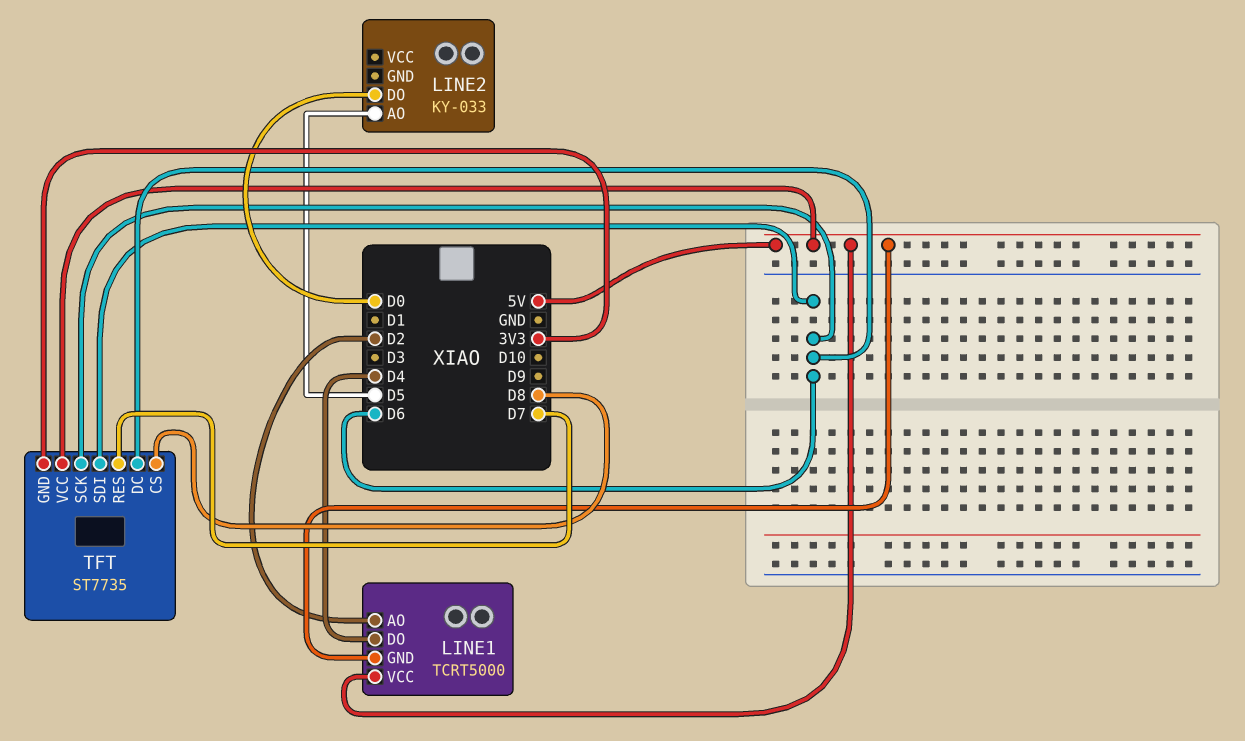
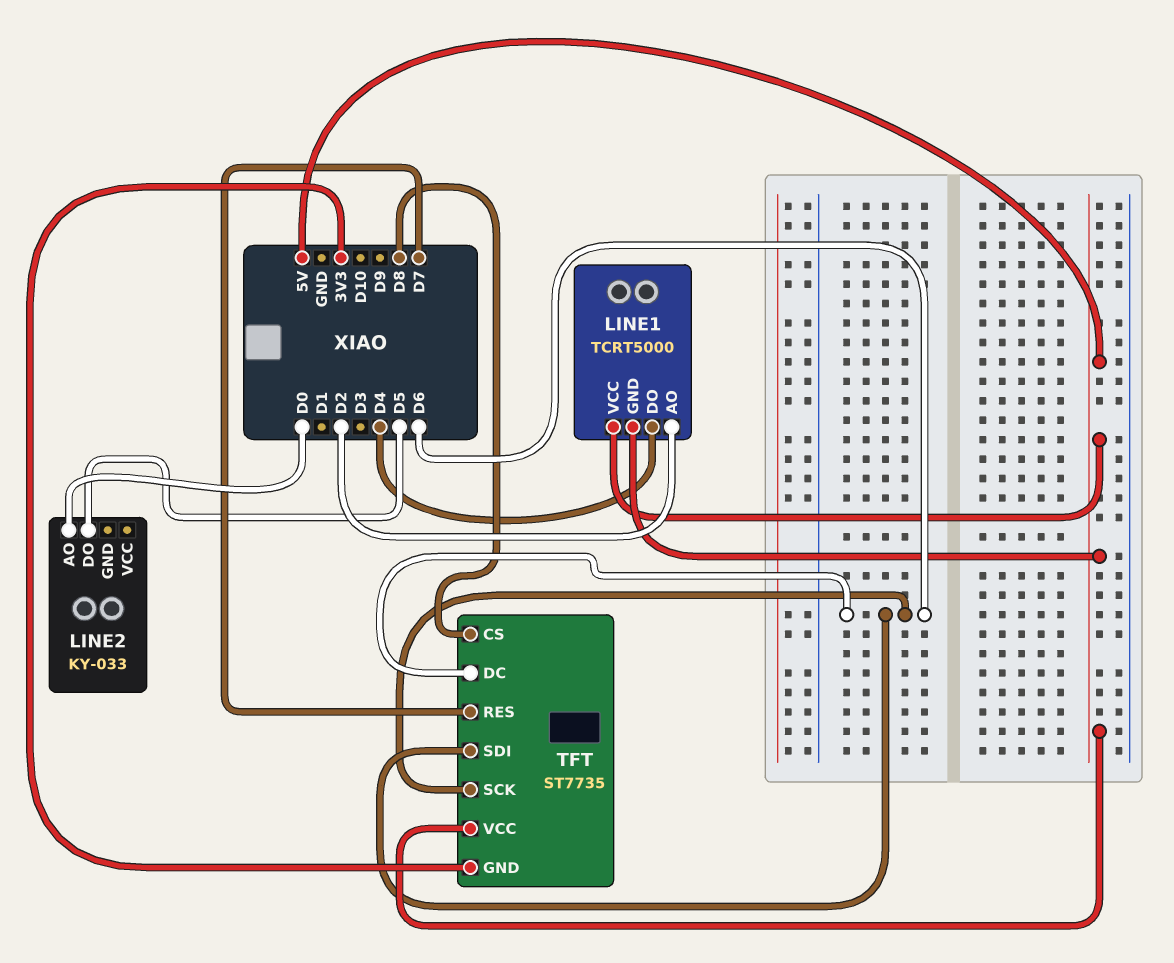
LINE2 pin AO: D5 -> D0
LINE2 pin DO: D0 -> D5

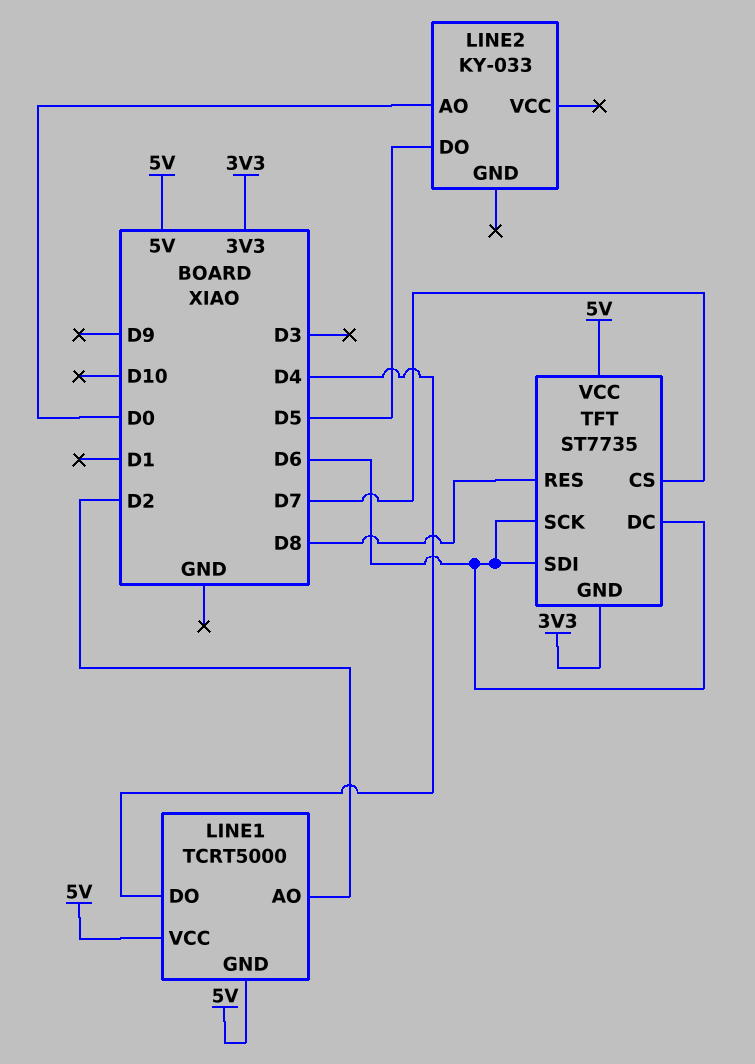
TFT pin CS: D8 -> D7
TFT pin RES: D7 -> D8

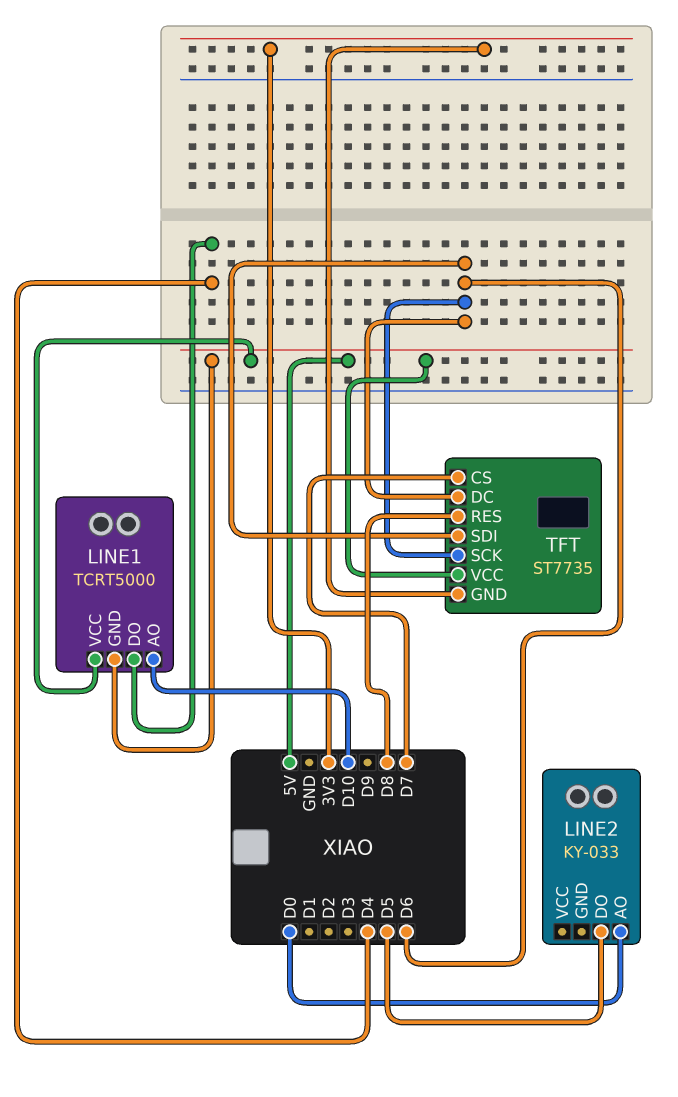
LINE1 pin AO: D2 -> D10

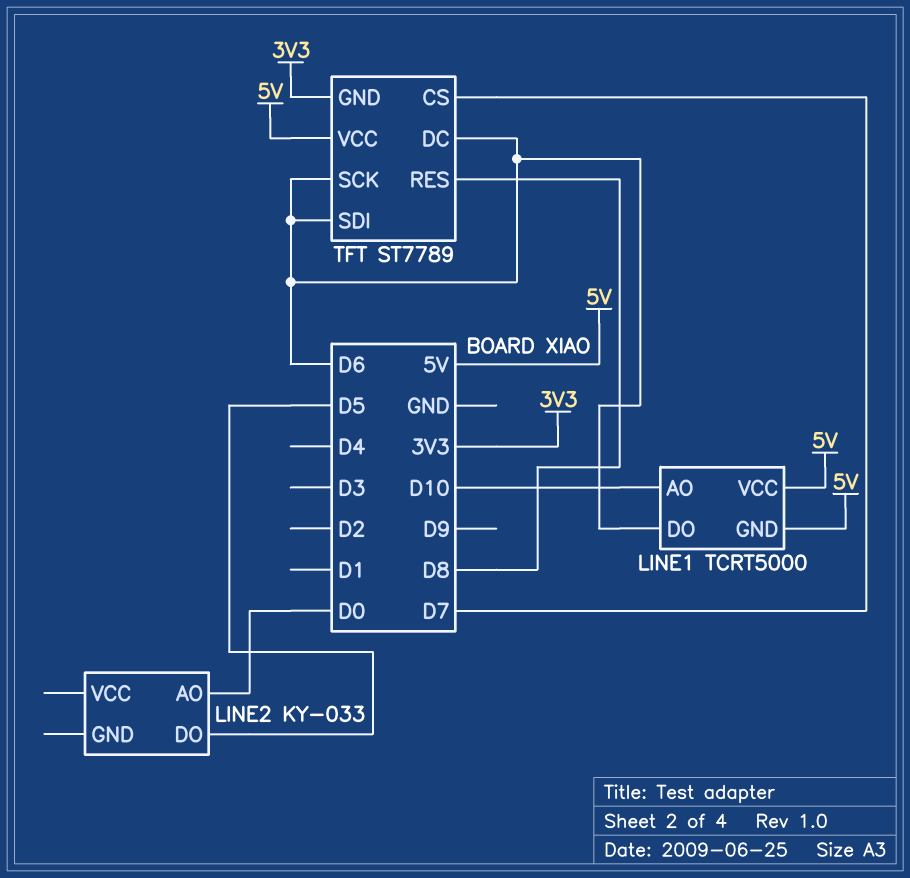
LINE1 pin DO: D4 -> D6
TFT: ST7735 -> ST7789

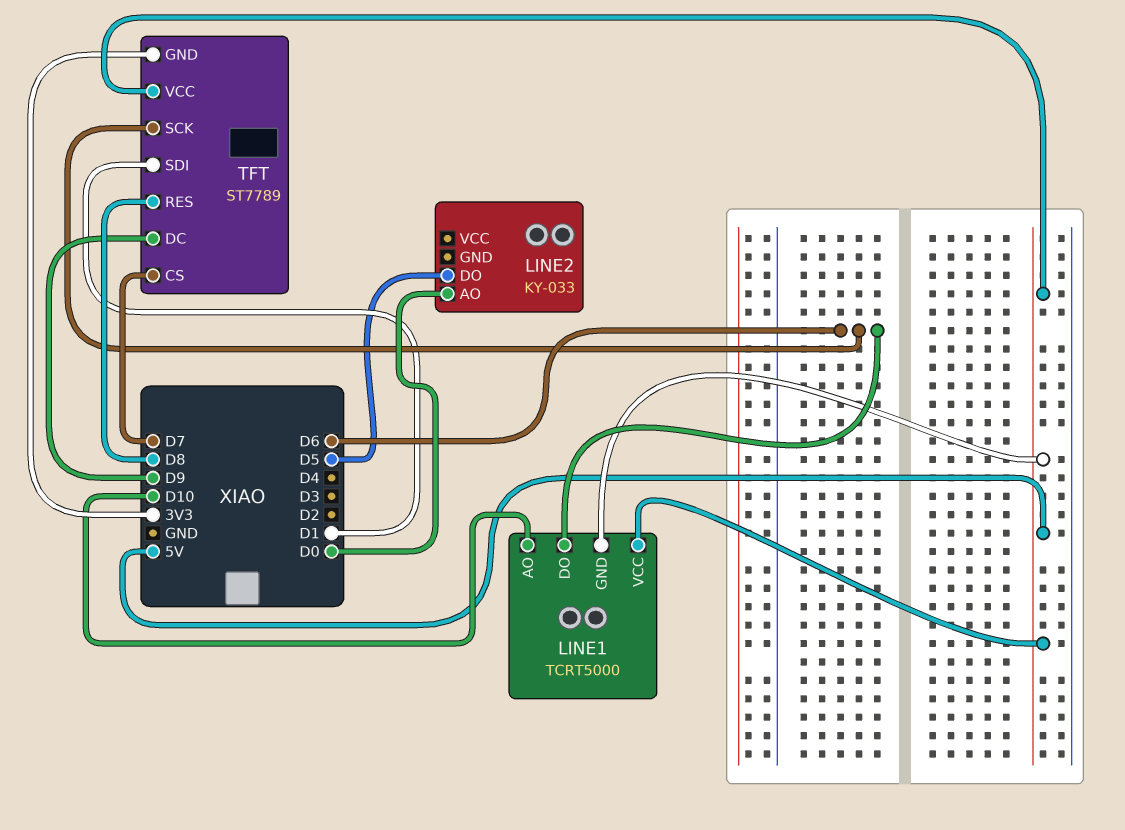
TFT pin DC: D6 -> D9
TFT pin SDI: D6 -> D1

